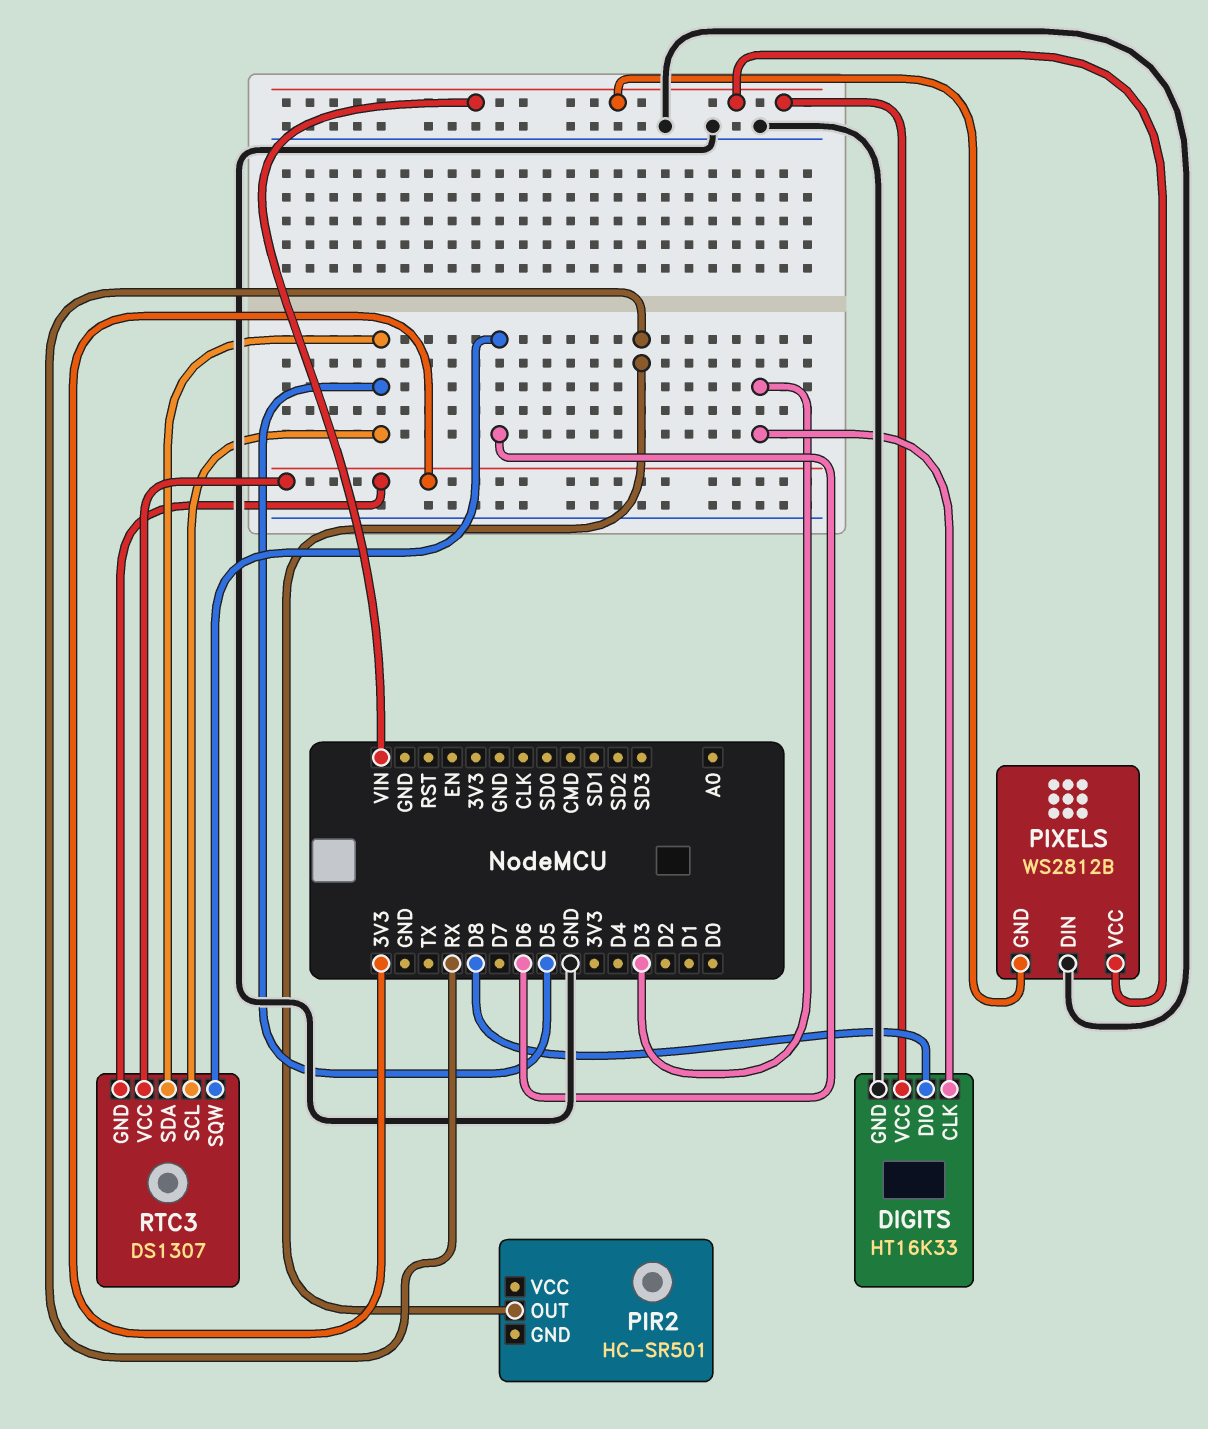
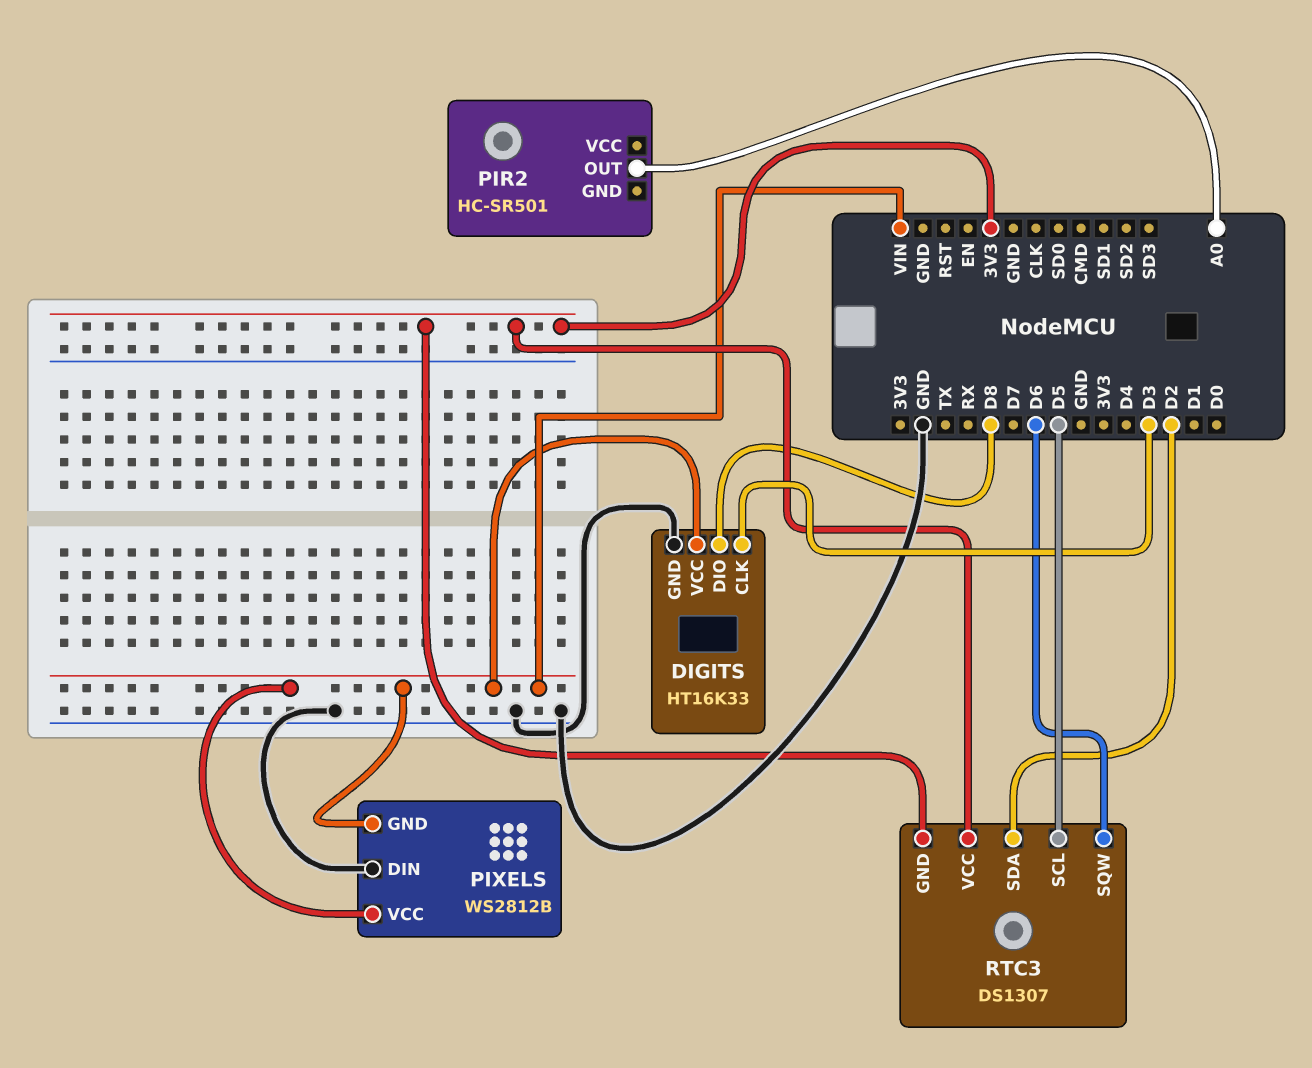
PIR2 pin OUT: RX -> A0
RTC3 pin SDA: D5 -> D2

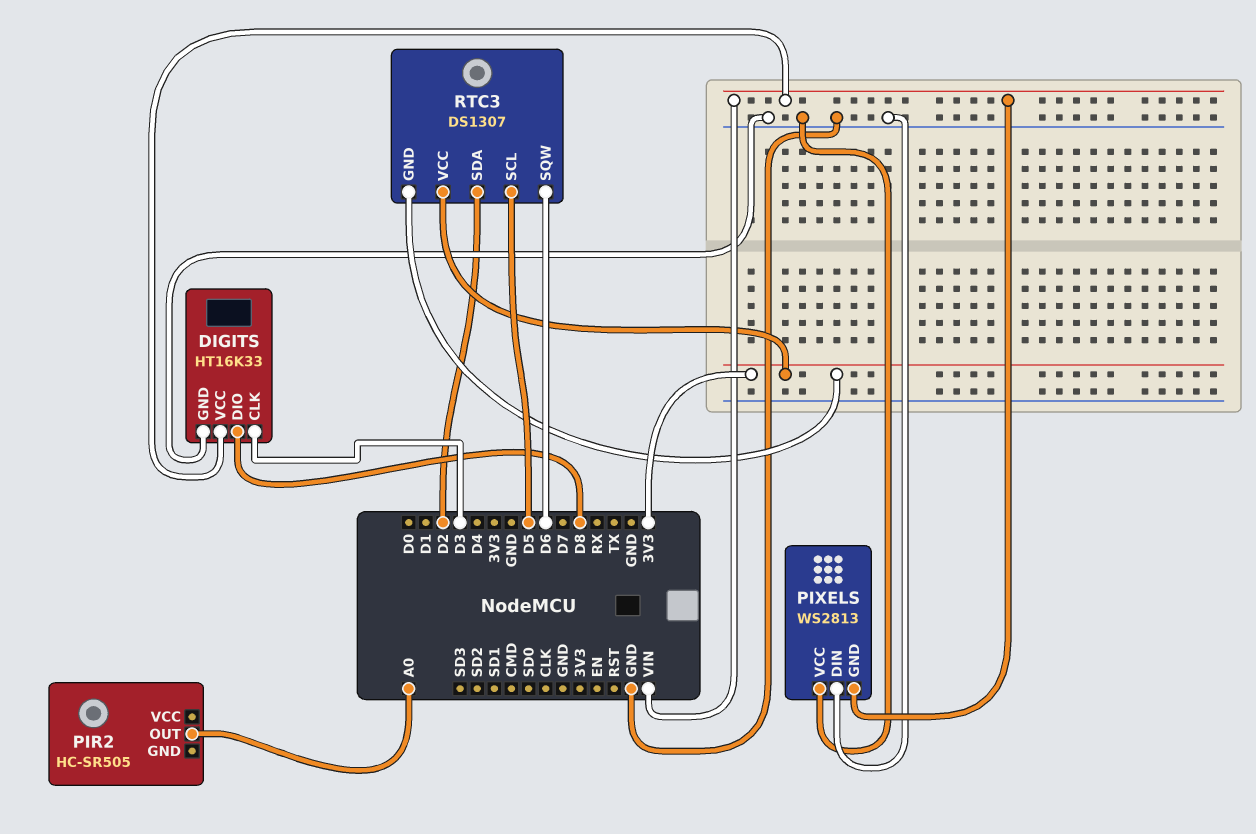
PIR2: HC-SR501 -> HC-SR505
PIXELS: WS2812B -> WS2813
PIXELS pin VCC: VIN -> GND

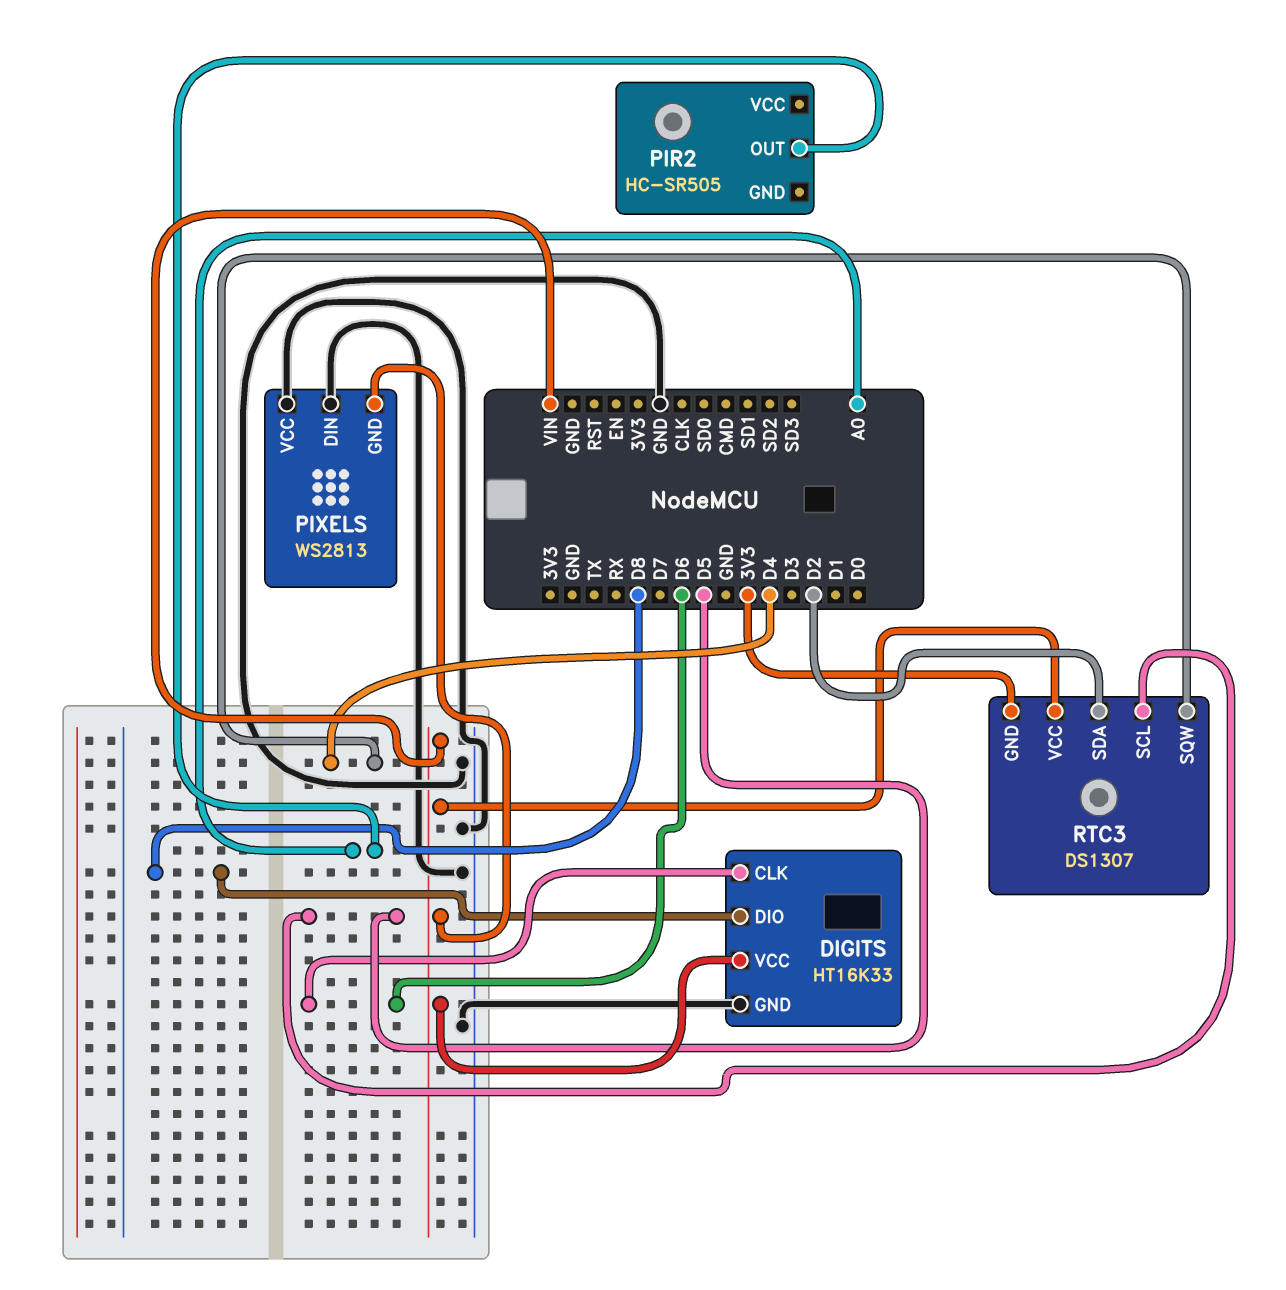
DIGITS pin CLK: D3 -> D6
RTC3 pin SQW: D6 -> D4
RTC3 pin VCC: 3V3 -> VIN

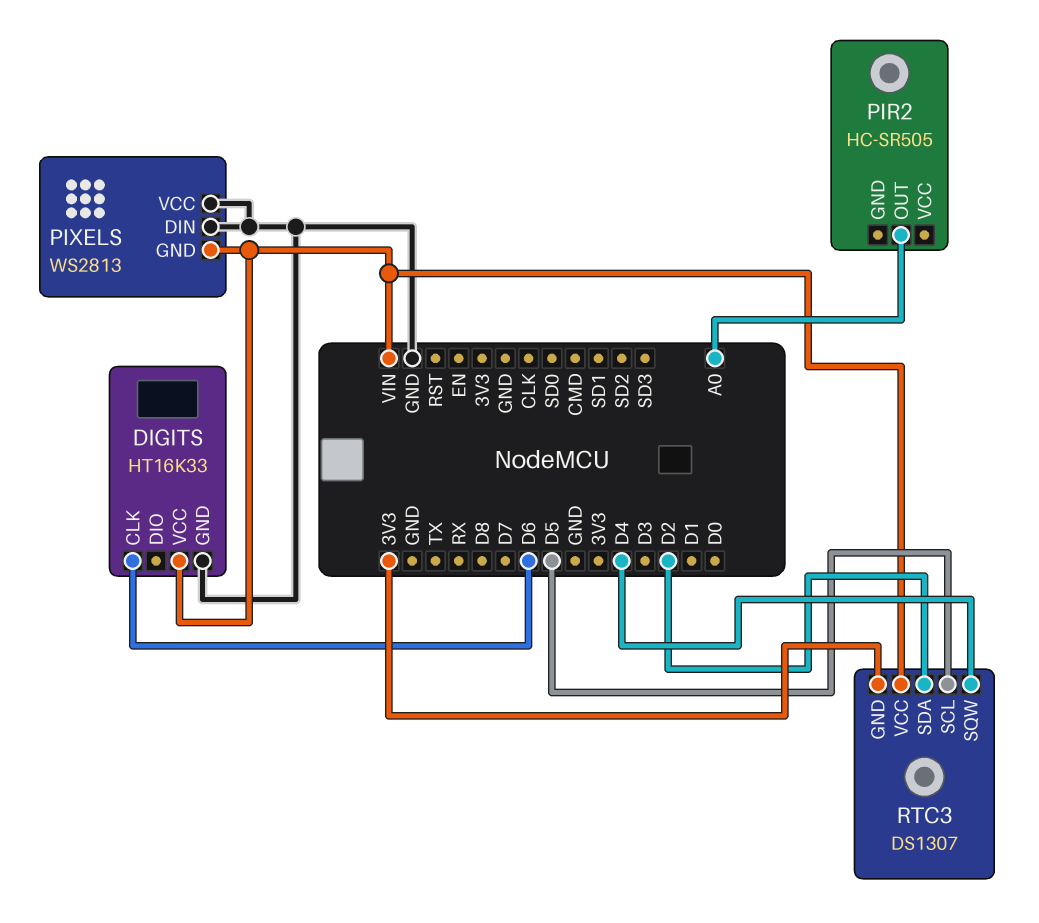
DIGITS pin DIO: D8 -> none

